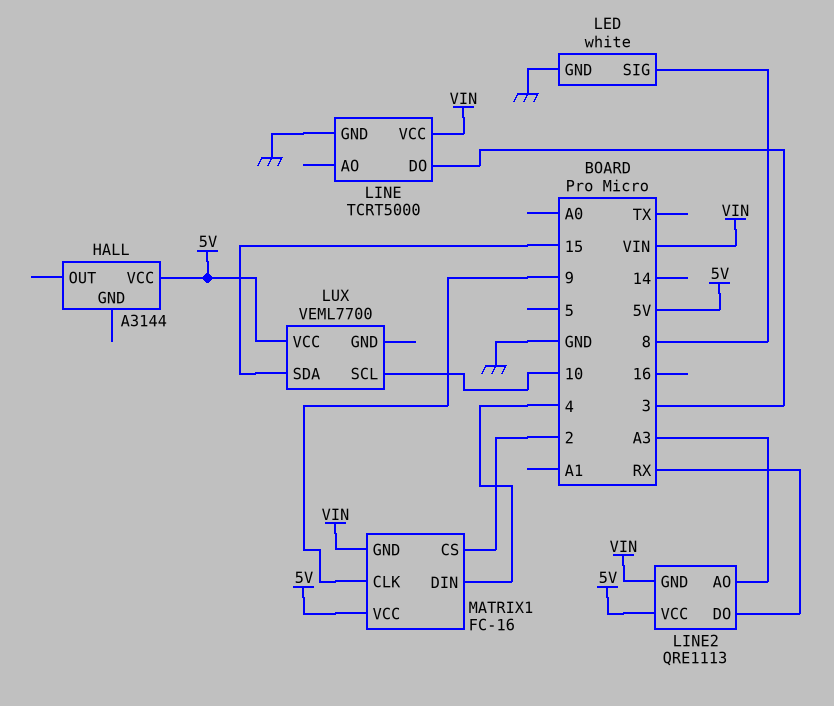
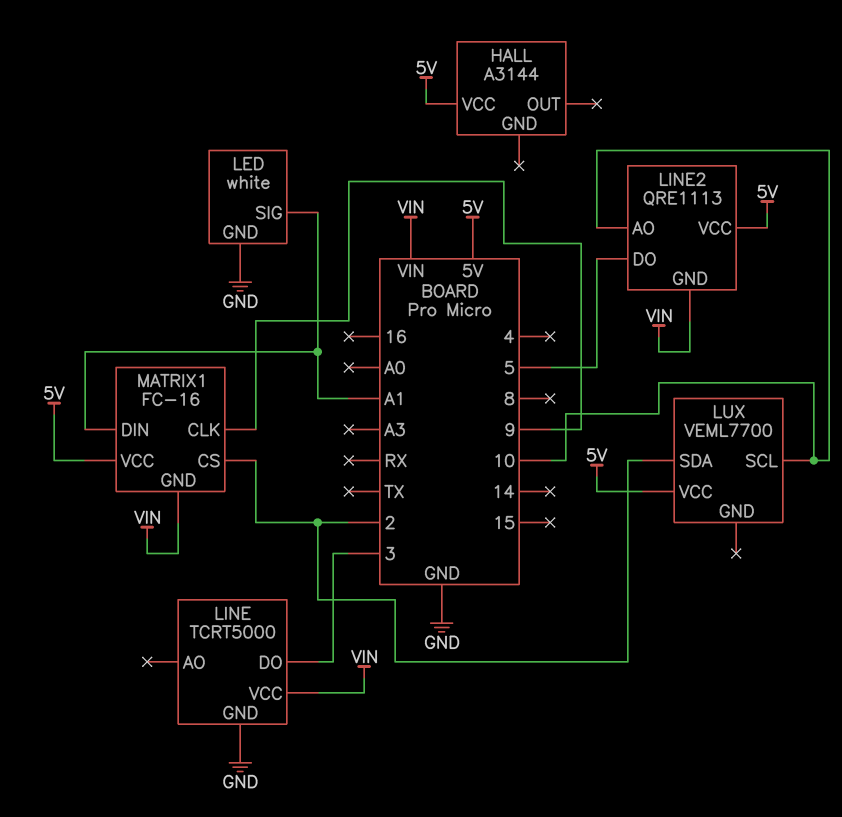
LED pin SIG: 8 -> A1
LINE2 pin AO: A3 -> 10
LINE2 pin DO: RX -> 5
LUX pin SDA: 15 -> 2
MATRIX1 pin DIN: 4 -> A1

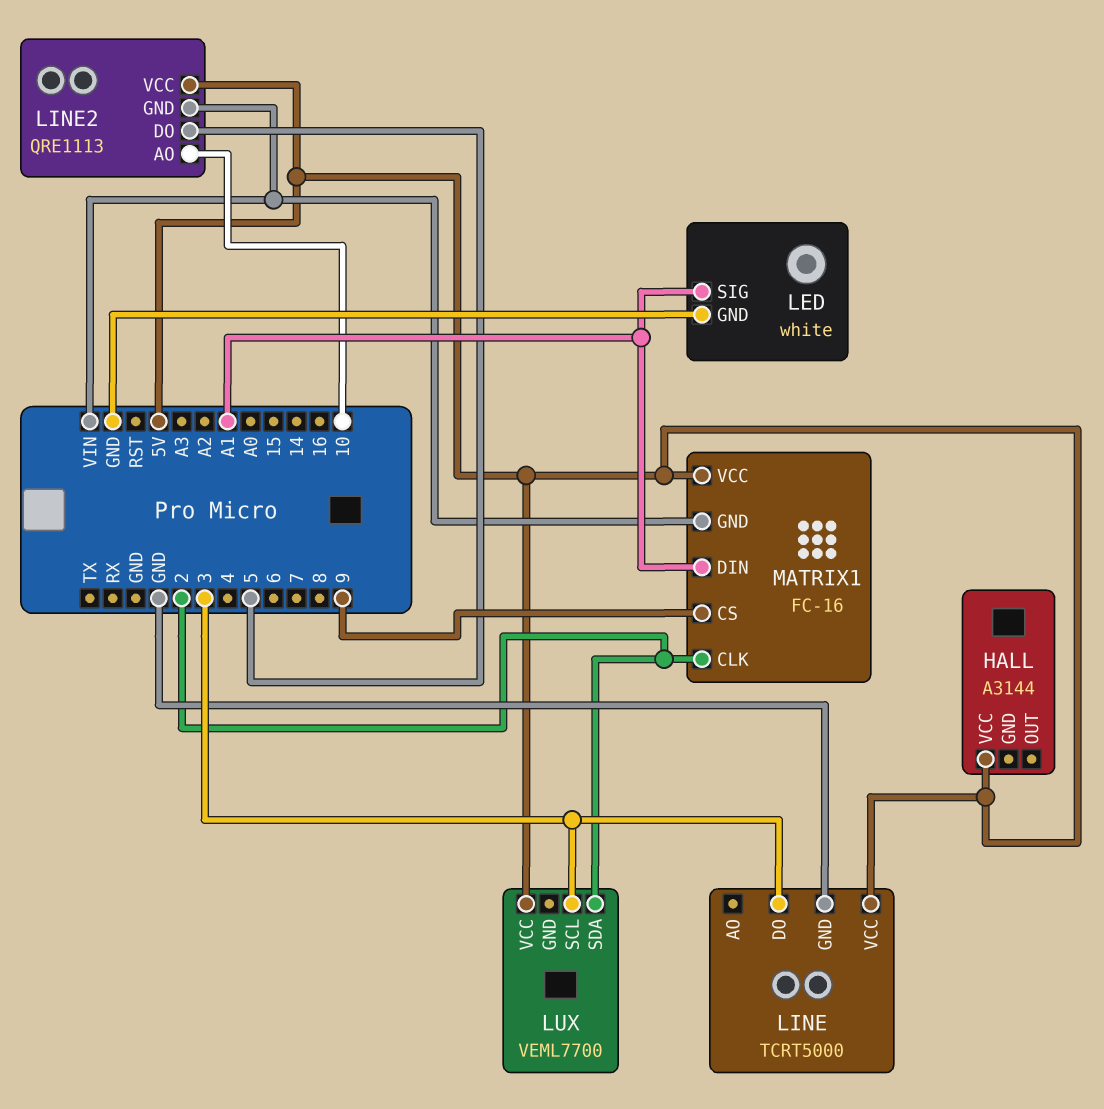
LINE pin VCC: VIN -> 5V
LUX pin SCL: 10 -> 3
MATRIX1 pin CLK: 9 -> 2
MATRIX1 pin CS: 2 -> 9

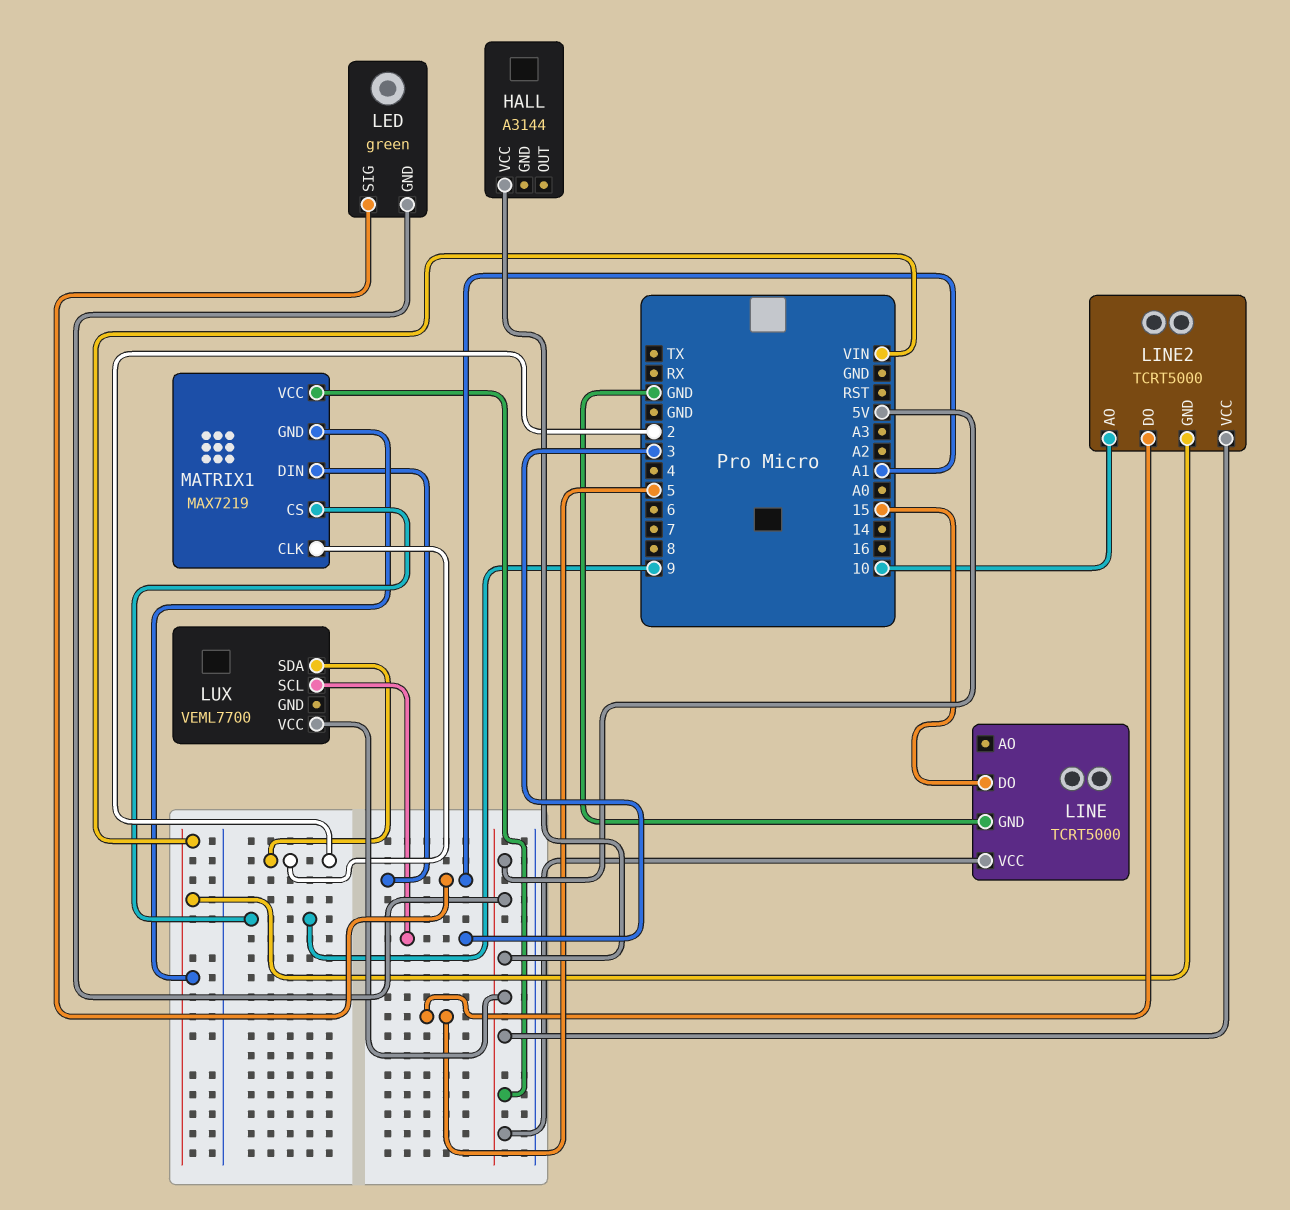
LED: white -> green
LED pin GND: GND -> 5V
LINE pin DO: 3 -> 15
LINE2: QRE1113 -> TCRT5000
MATRIX1: FC-16 -> MAX7219

